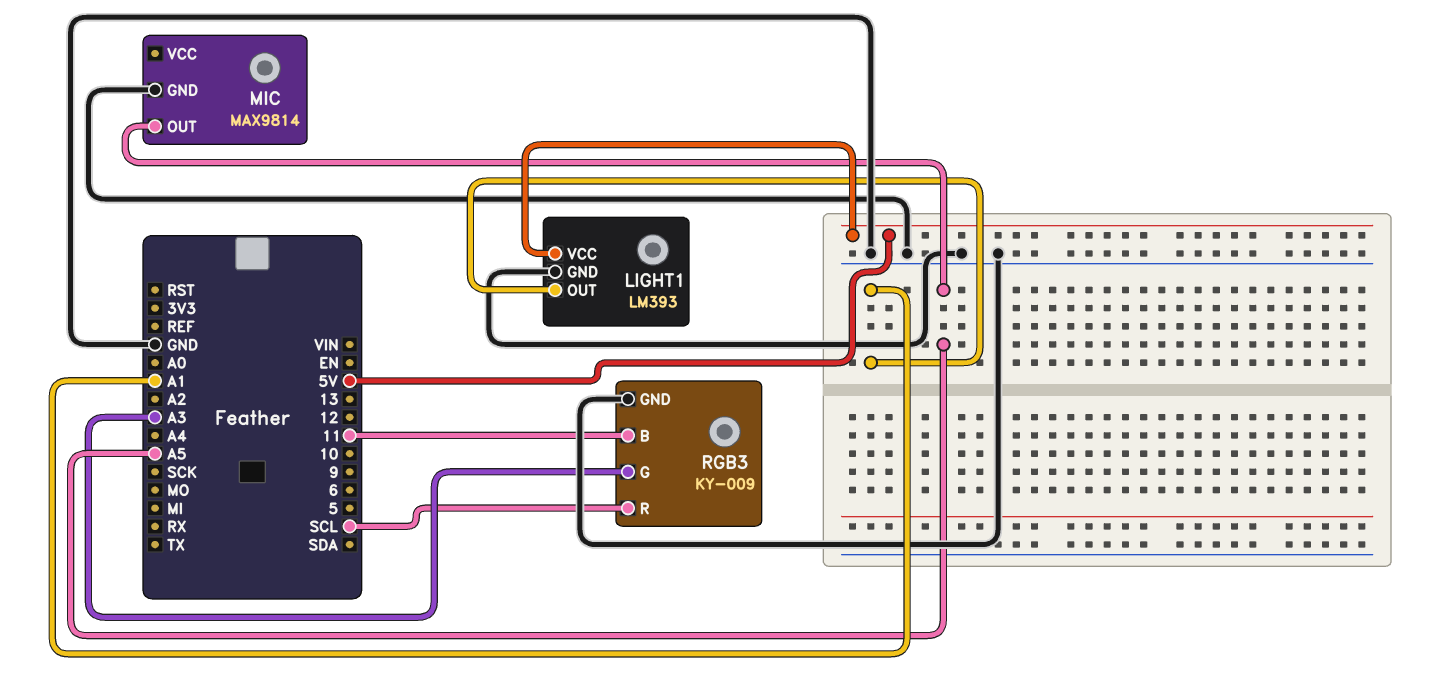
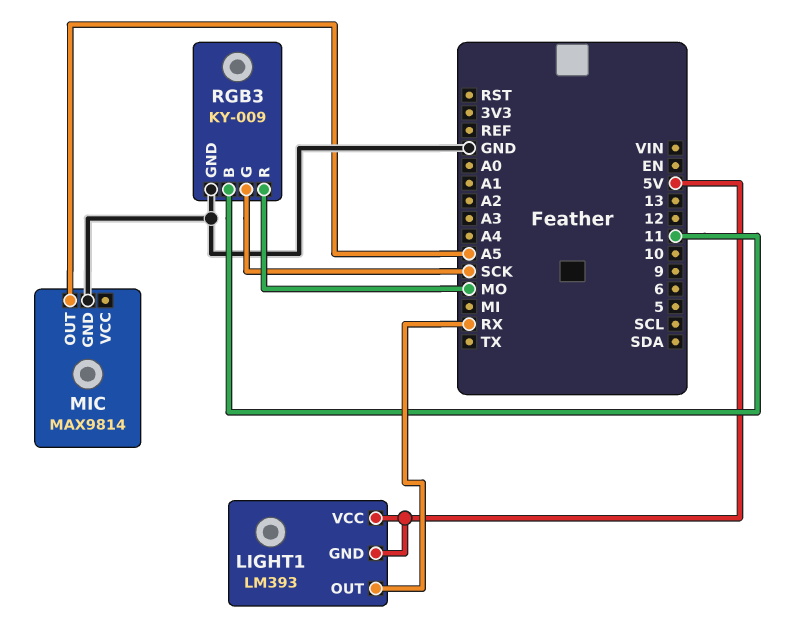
LIGHT1 pin GND: GND -> 5V
LIGHT1 pin OUT: A1 -> RX
RGB3 pin G: A3 -> SCK
RGB3 pin R: SCL -> MO

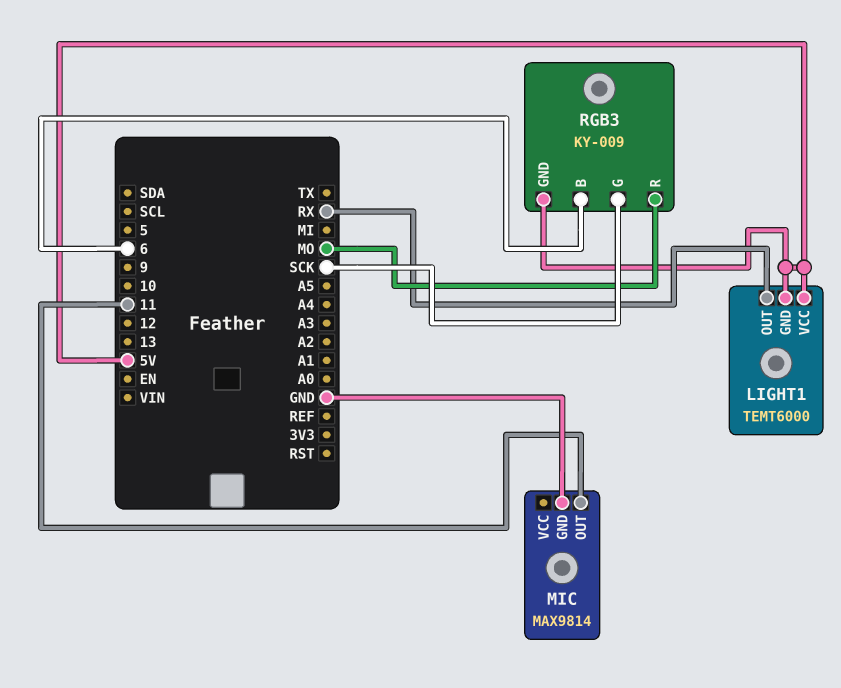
LIGHT1: LM393 -> TEMT6000
MIC pin OUT: A5 -> 11
RGB3 pin B: 11 -> 6
RGB3 pin GND: GND -> 5V

